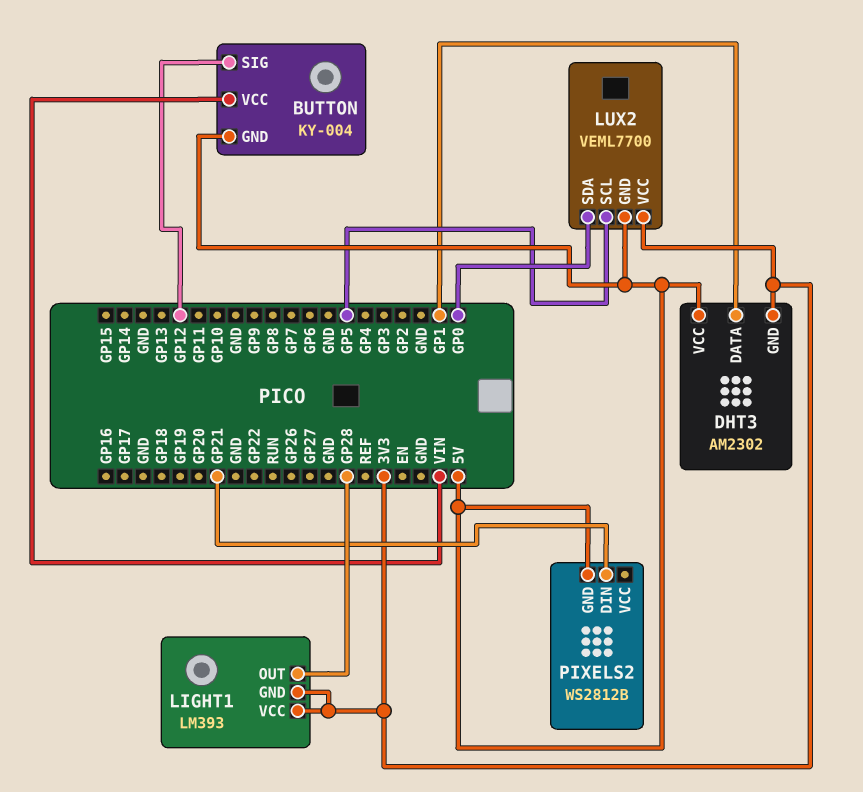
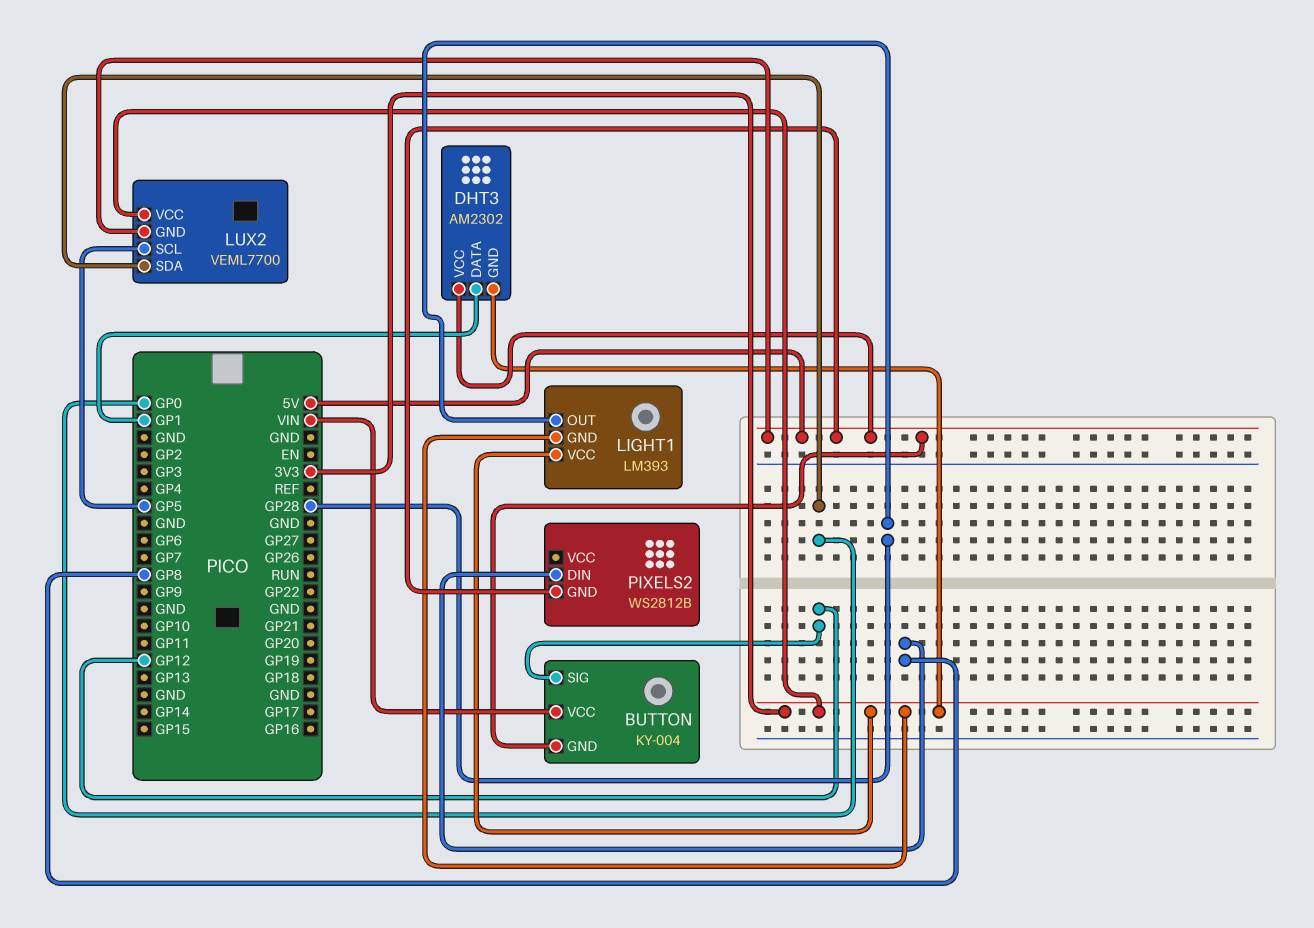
PIXELS2 pin DIN: GP21 -> GP8

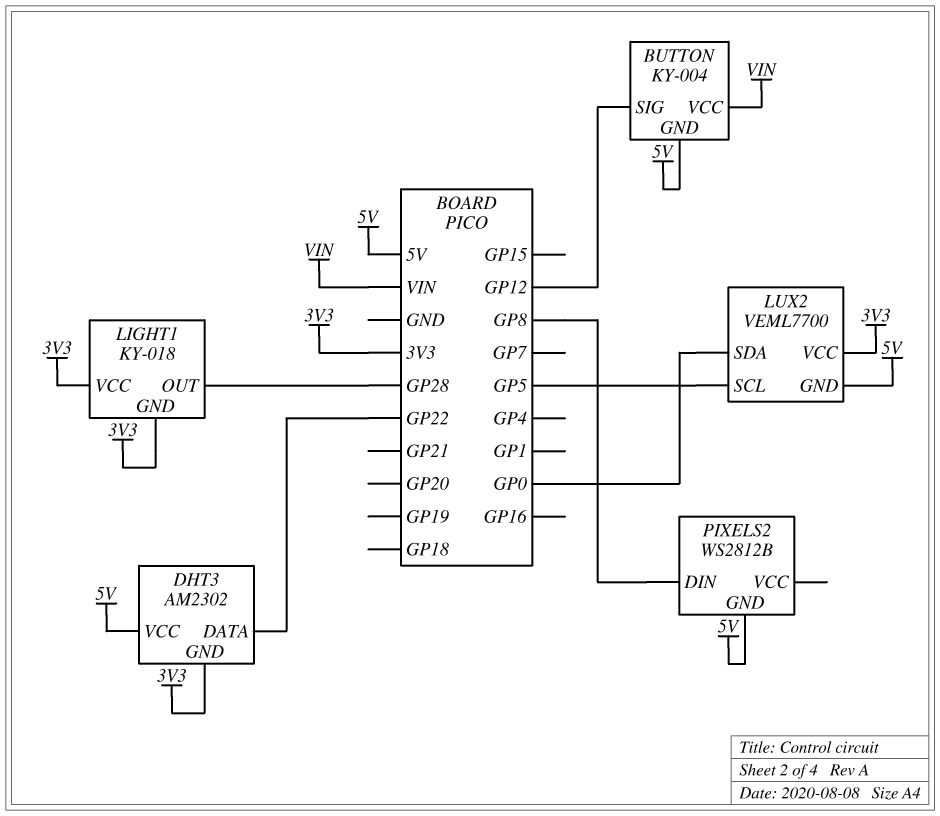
DHT3 pin DATA: GP1 -> GP22
LIGHT1: LM393 -> KY-018

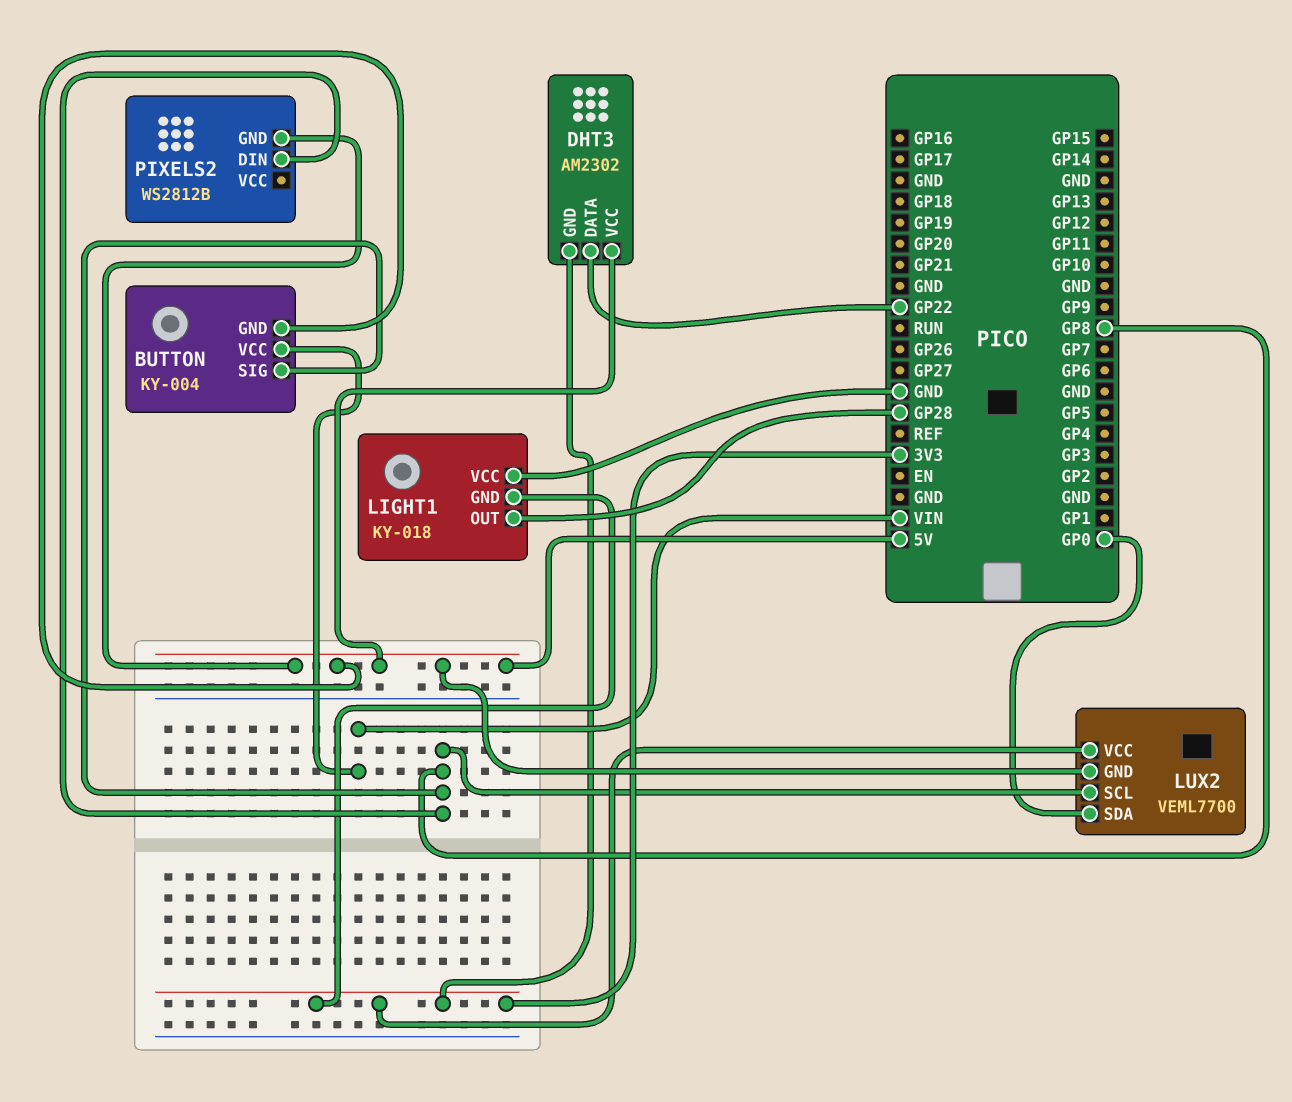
BUTTON pin SIG: GP12 -> GP8
LIGHT1 pin VCC: 3V3 -> GND
LUX2 pin SCL: GP5 -> GP8

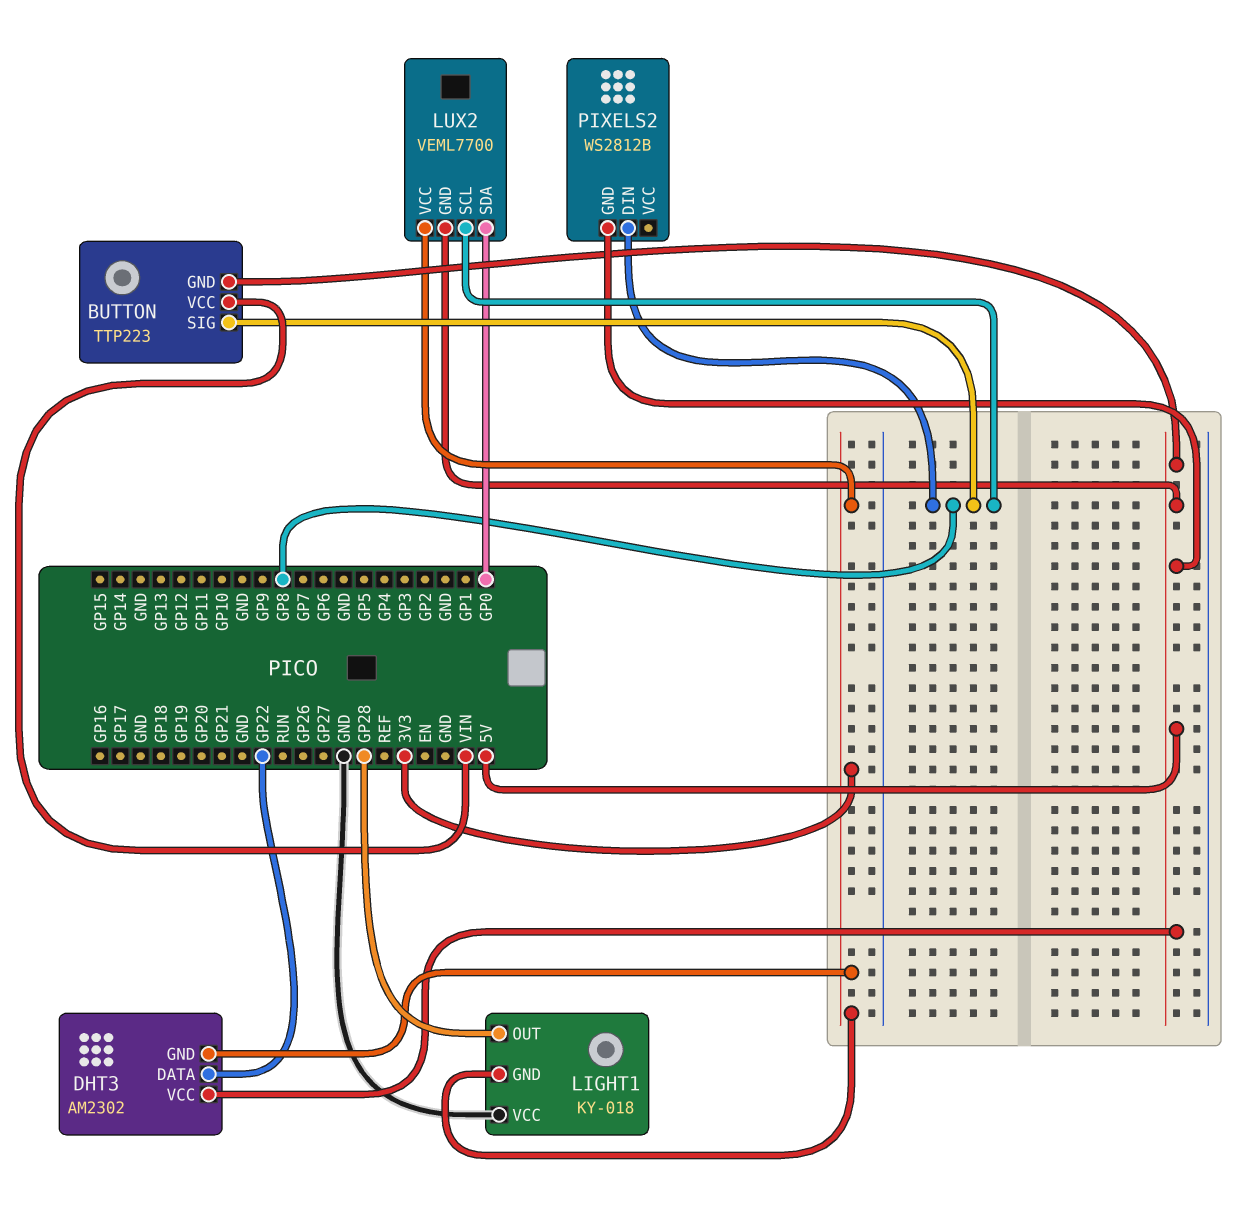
BUTTON: KY-004 -> TTP223

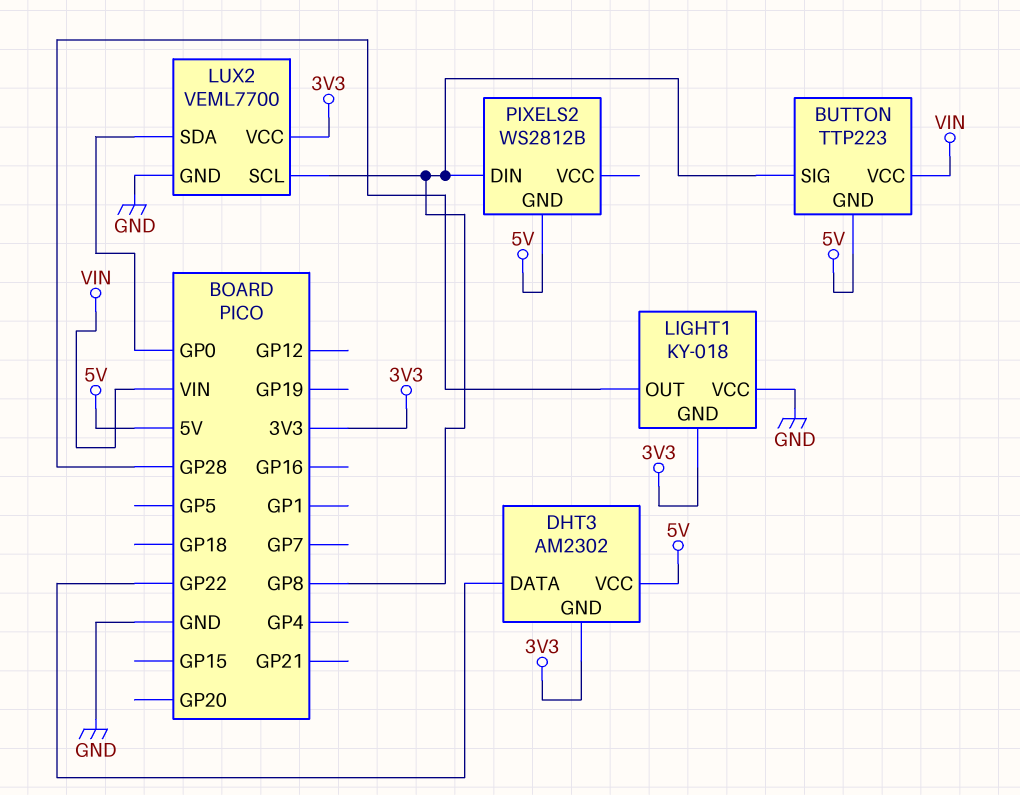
LUX2 pin GND: 5V -> GND

